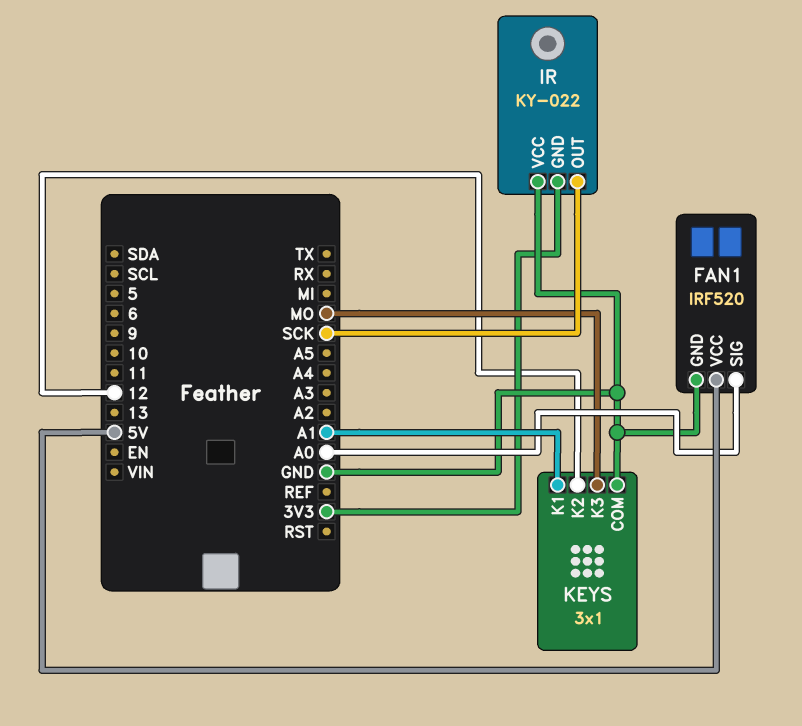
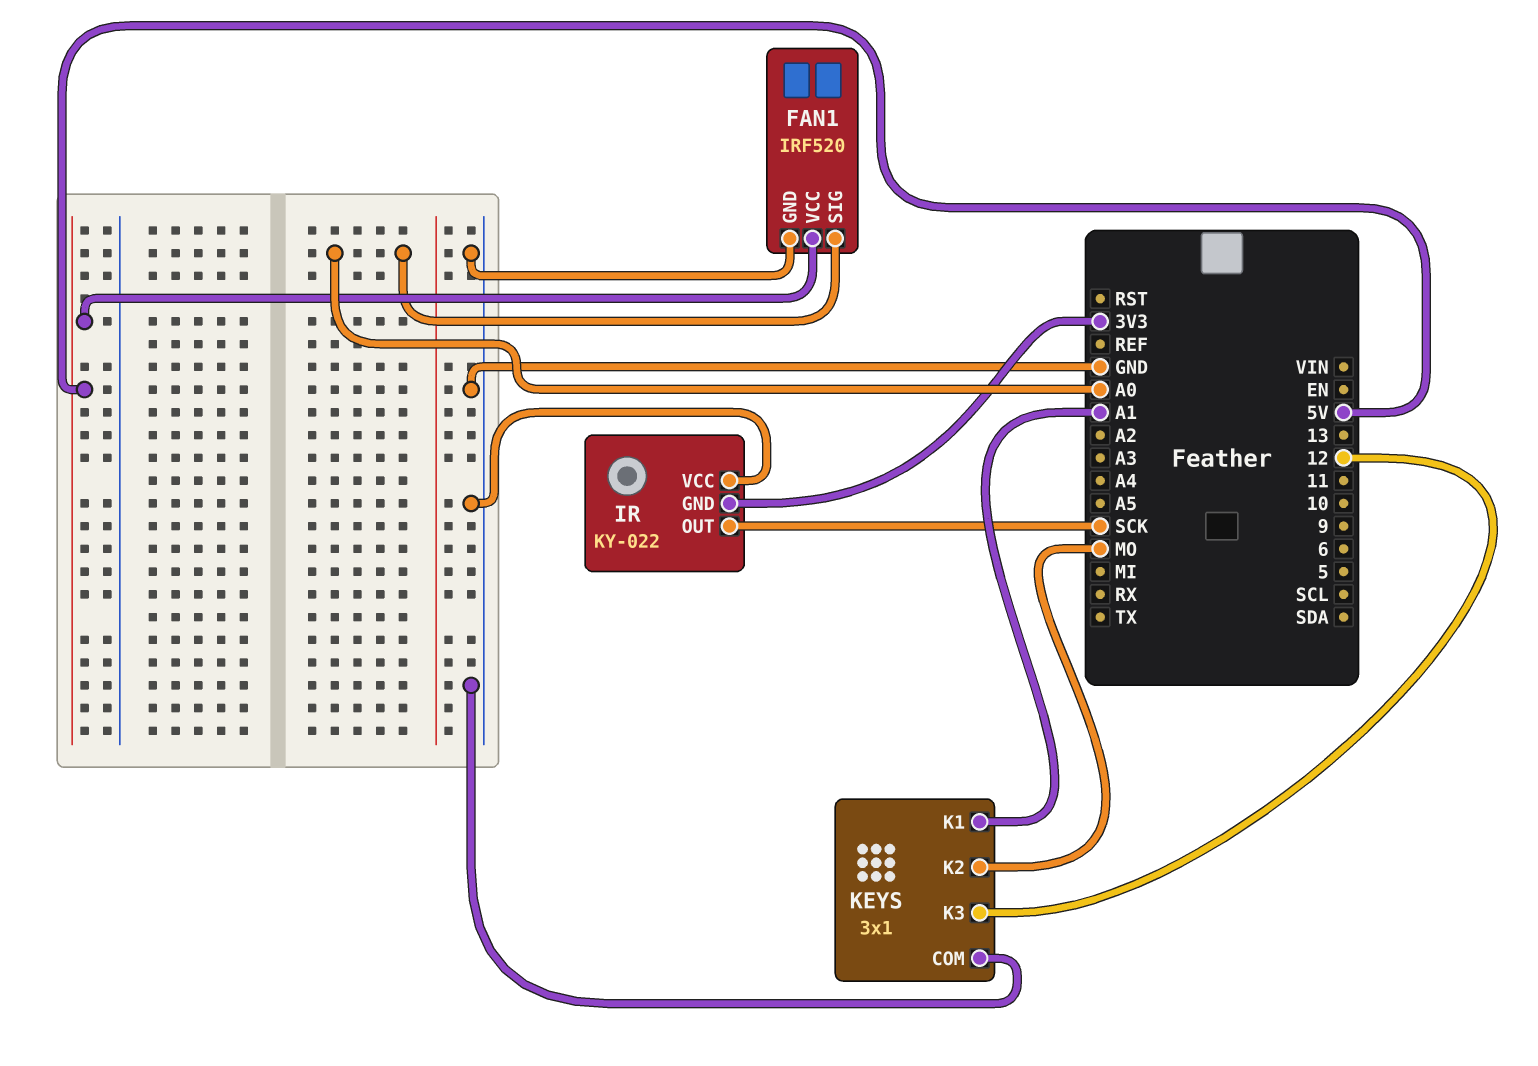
KEYS pin K2: 12 -> MO
KEYS pin K3: MO -> 12

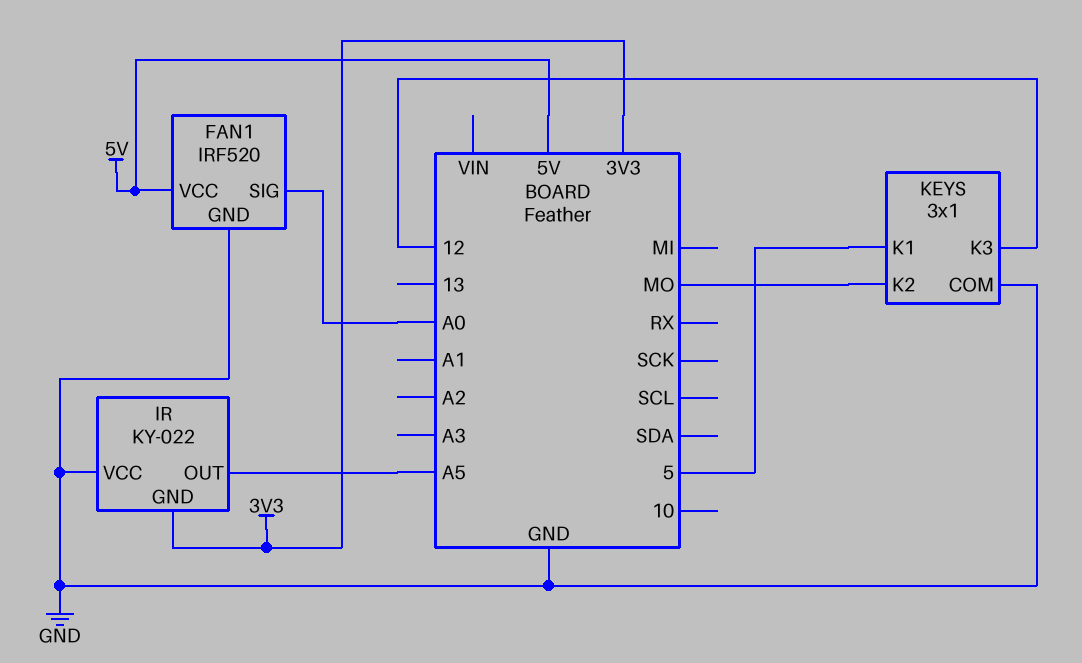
IR pin OUT: SCK -> A5
KEYS pin K1: A1 -> 5

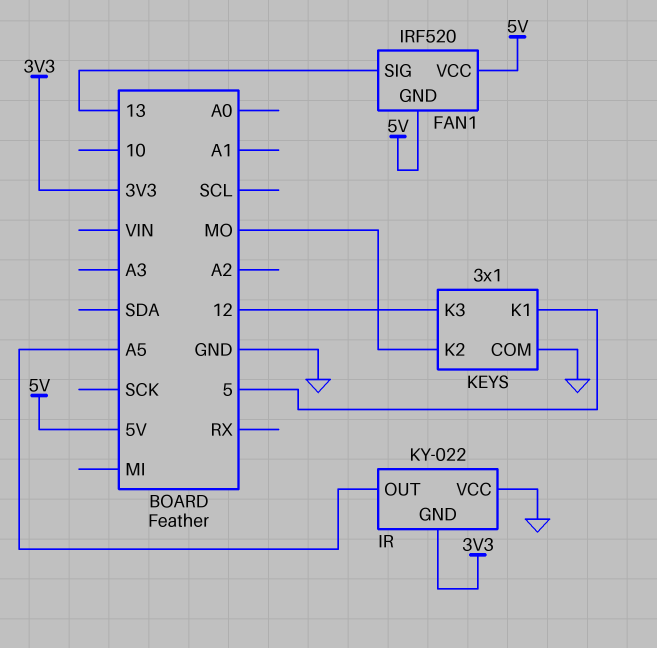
FAN1 pin GND: GND -> 5V
FAN1 pin SIG: A0 -> 13

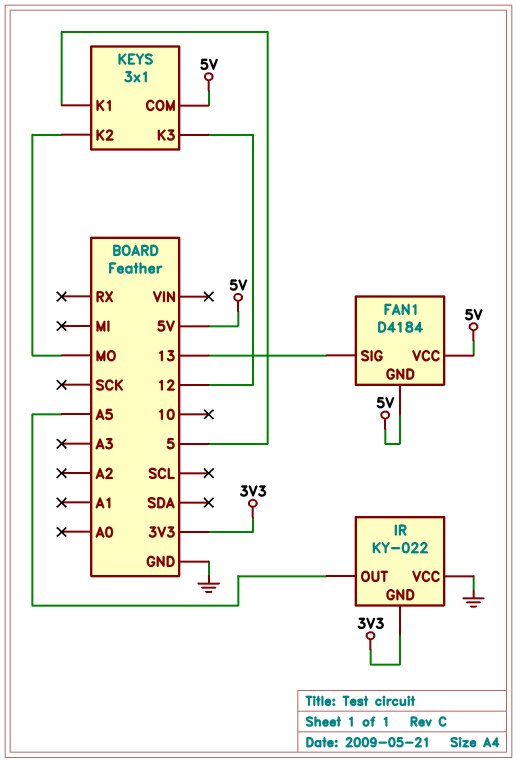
FAN1: IRF520 -> D4184
KEYS pin COM: GND -> 5V

